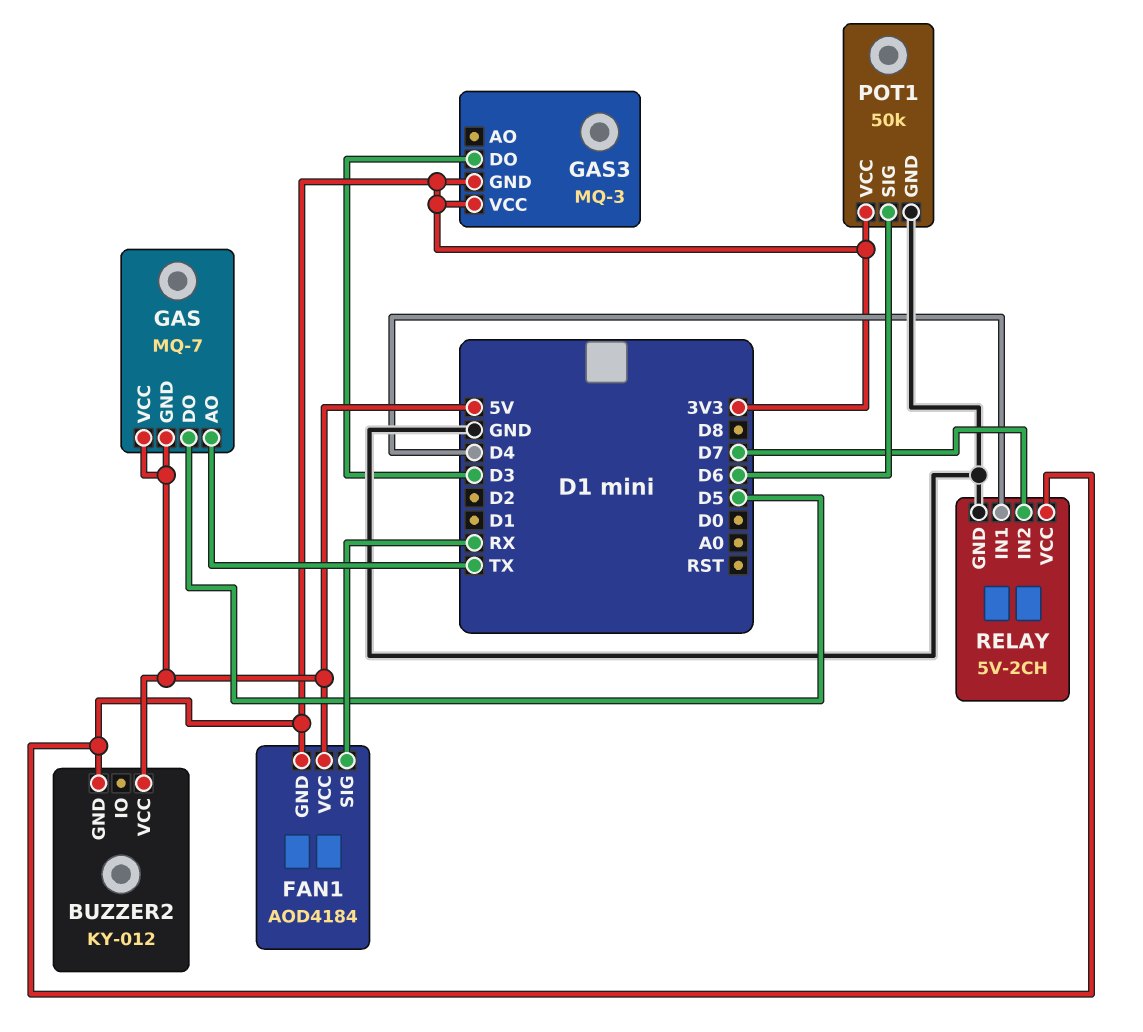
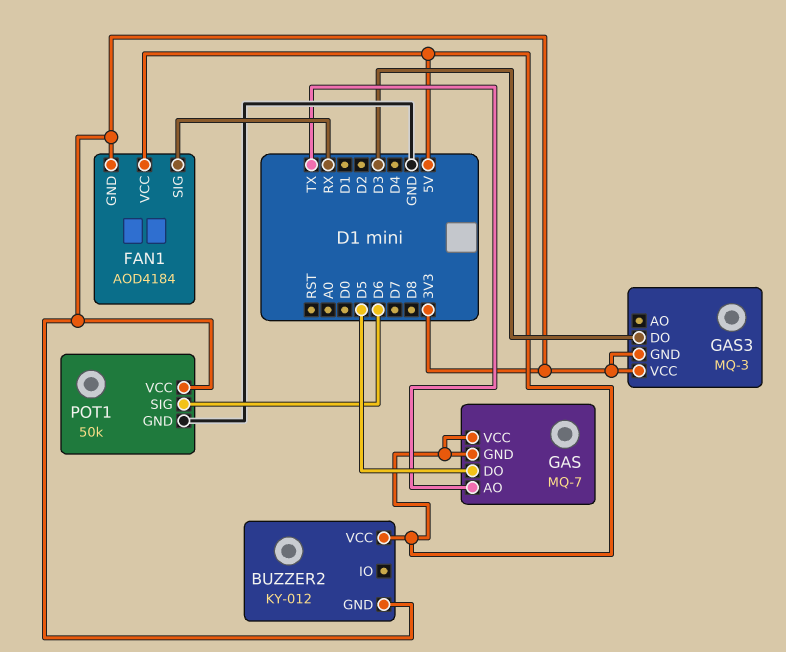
RELAY: 5V-2CH -> none
RELAY pin GND: GND -> none
RELAY pin IN1: D4 -> none
RELAY pin IN2: D7 -> none
RELAY pin VCC: 3V3 -> none

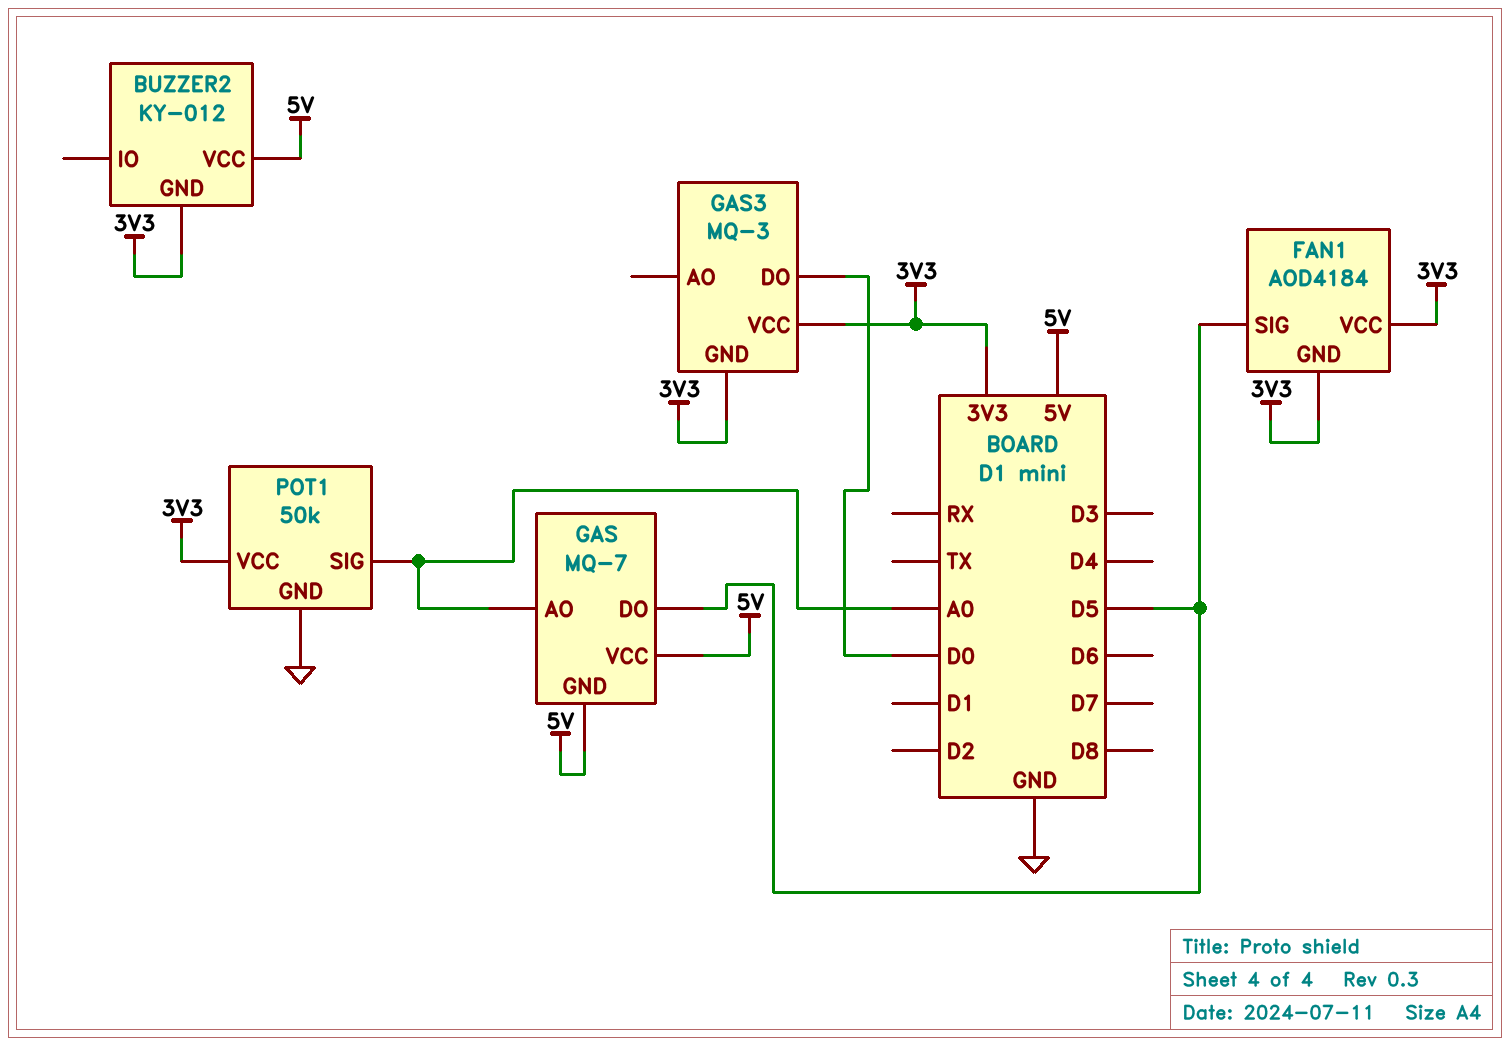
FAN1 pin SIG: RX -> D5
FAN1 pin VCC: 5V -> 3V3
GAS pin AO: TX -> A0
GAS3 pin DO: D3 -> D0
POT1 pin SIG: D6 -> A0

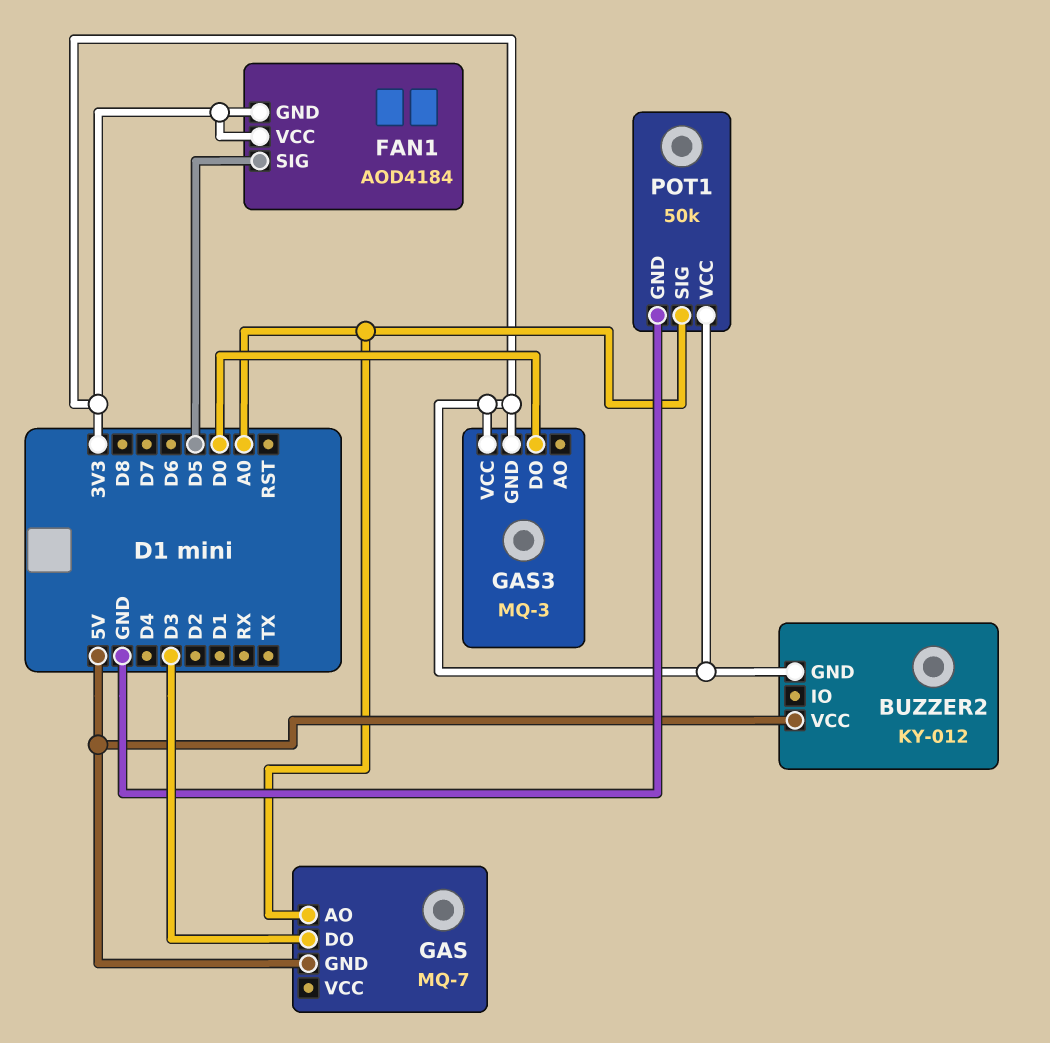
GAS pin DO: D5 -> D3
GAS pin VCC: 5V -> none

